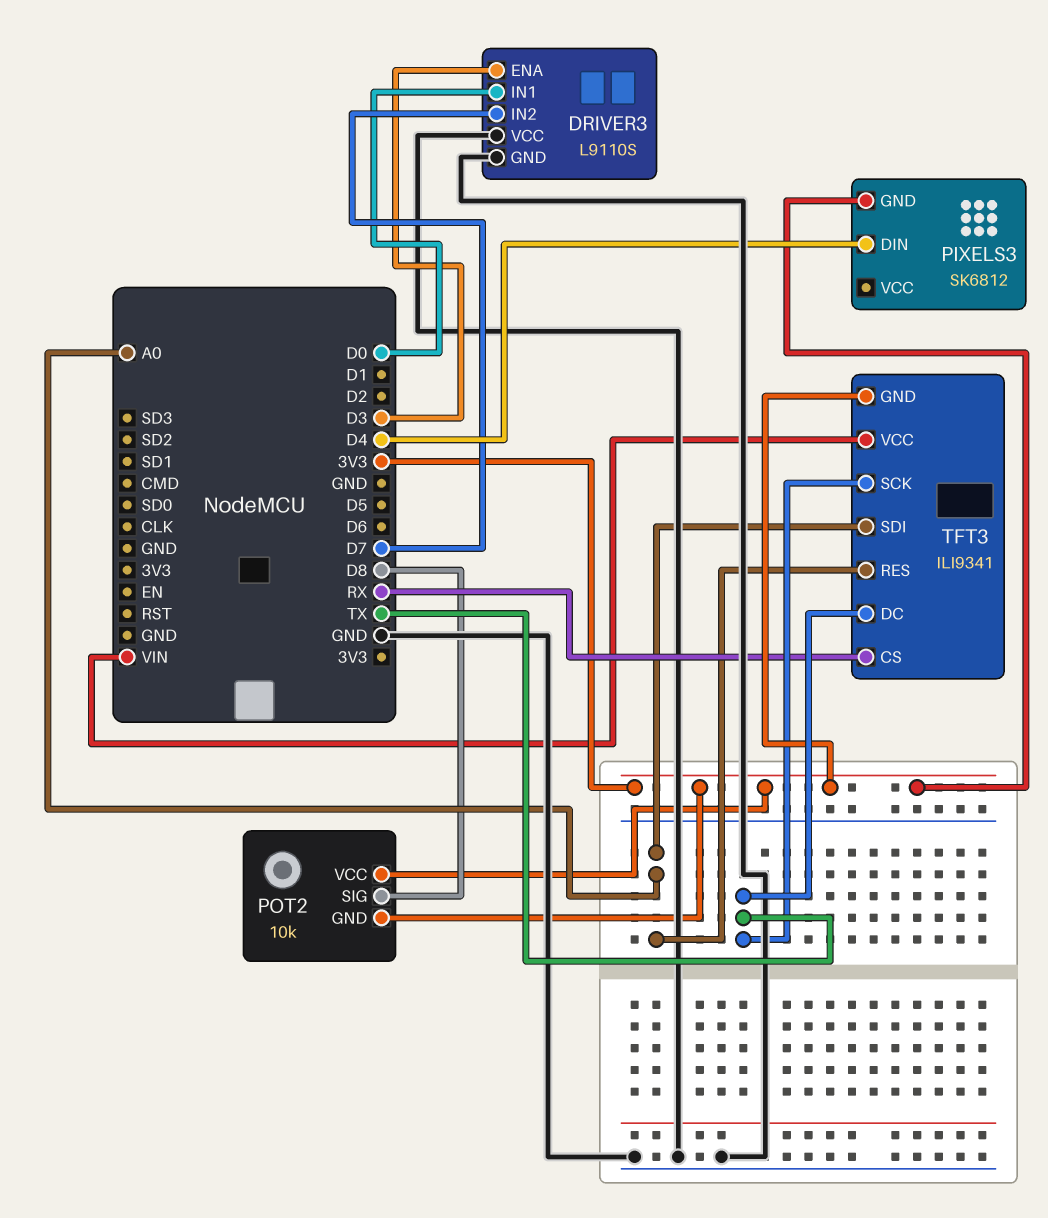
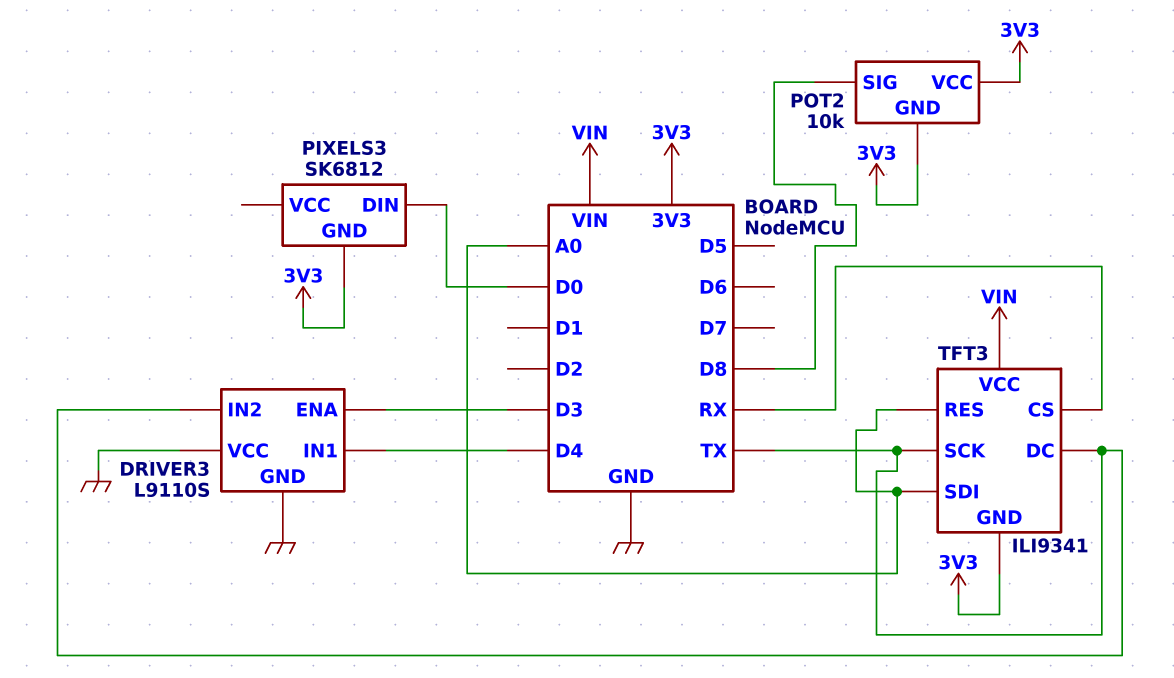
DRIVER3 pin IN1: D0 -> D4
DRIVER3 pin IN2: D7 -> TX
PIXELS3 pin DIN: D4 -> D0

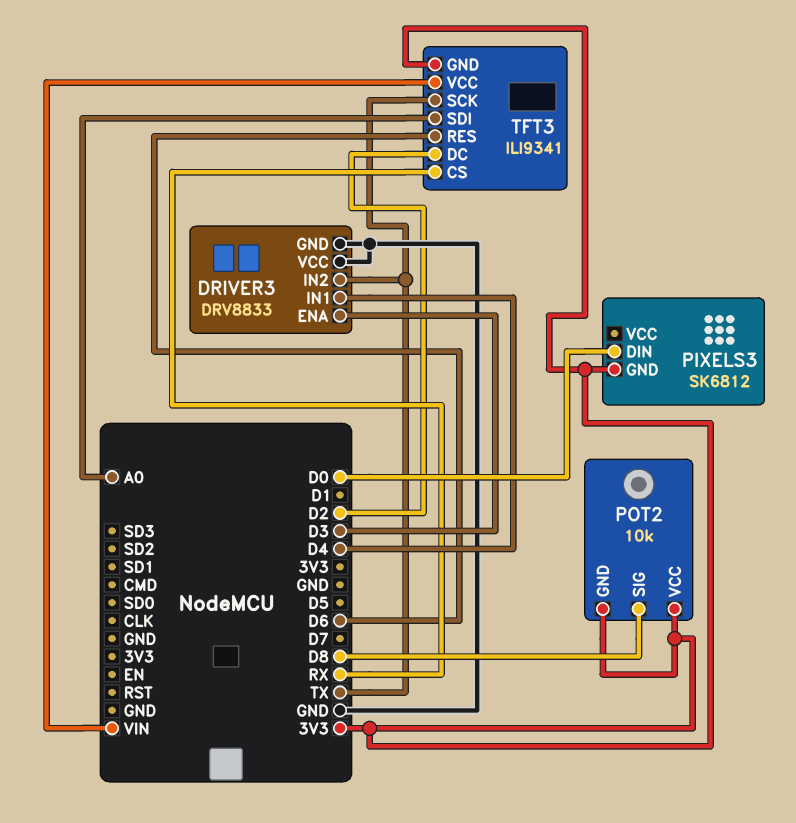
DRIVER3: L9110S -> DRV8833
TFT3 pin DC: TX -> D2
TFT3 pin RES: A0 -> D6

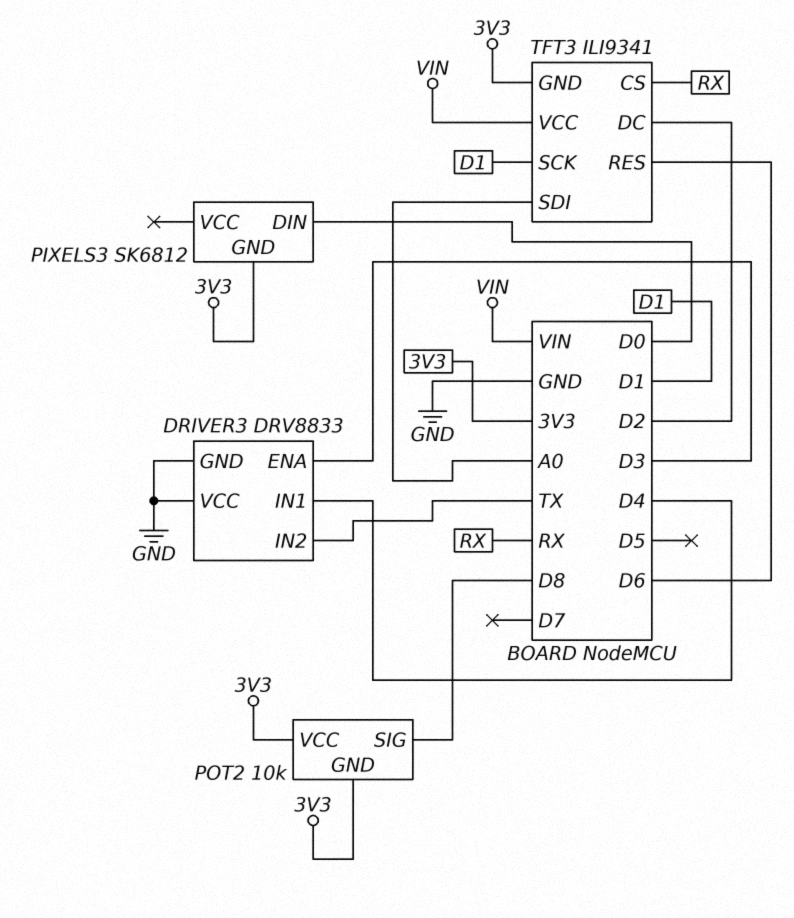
TFT3 pin SCK: TX -> D1

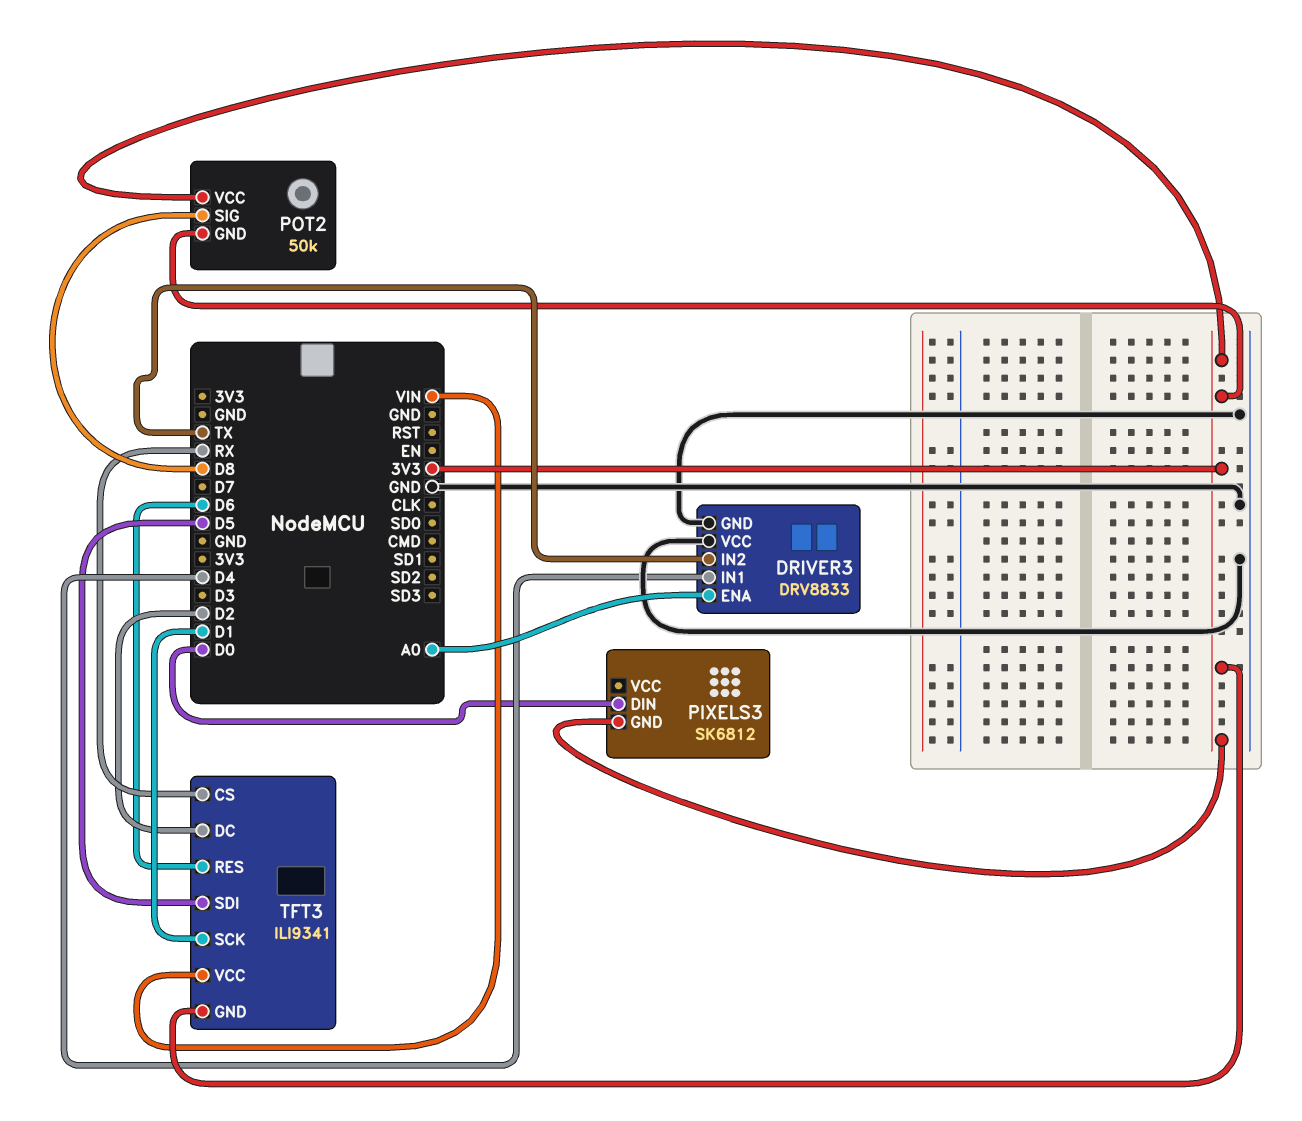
DRIVER3 pin ENA: D3 -> A0
POT2: 10k -> 50k
TFT3 pin SDI: A0 -> D5

